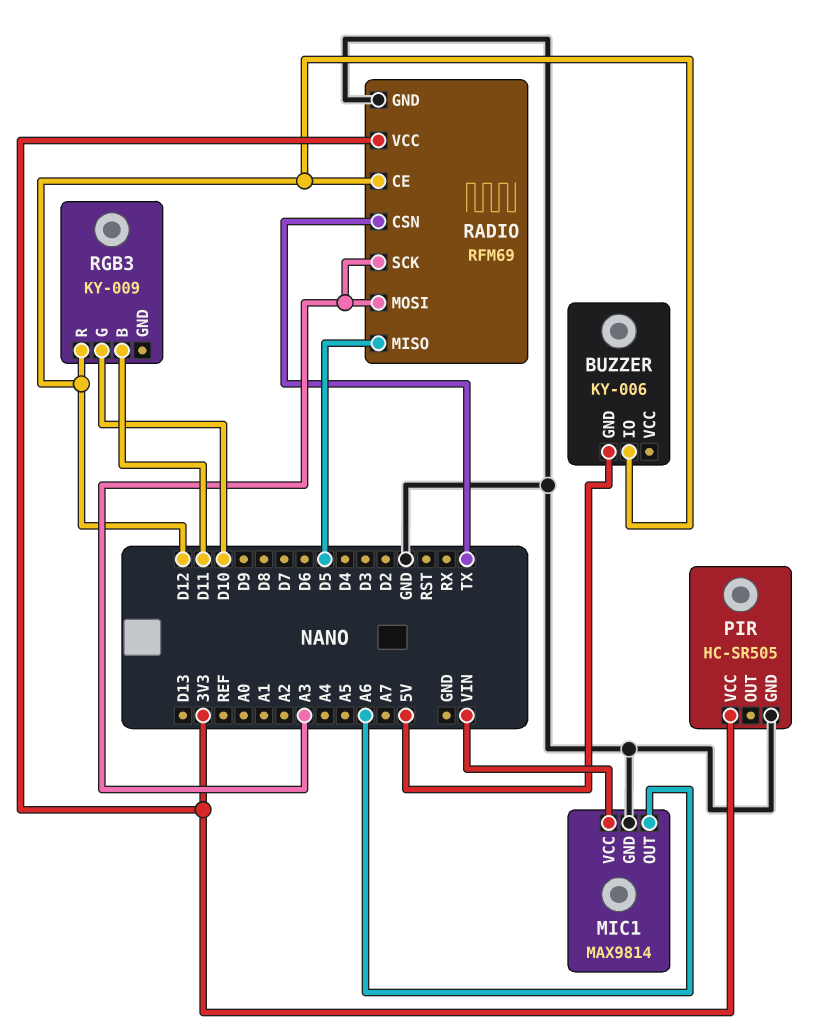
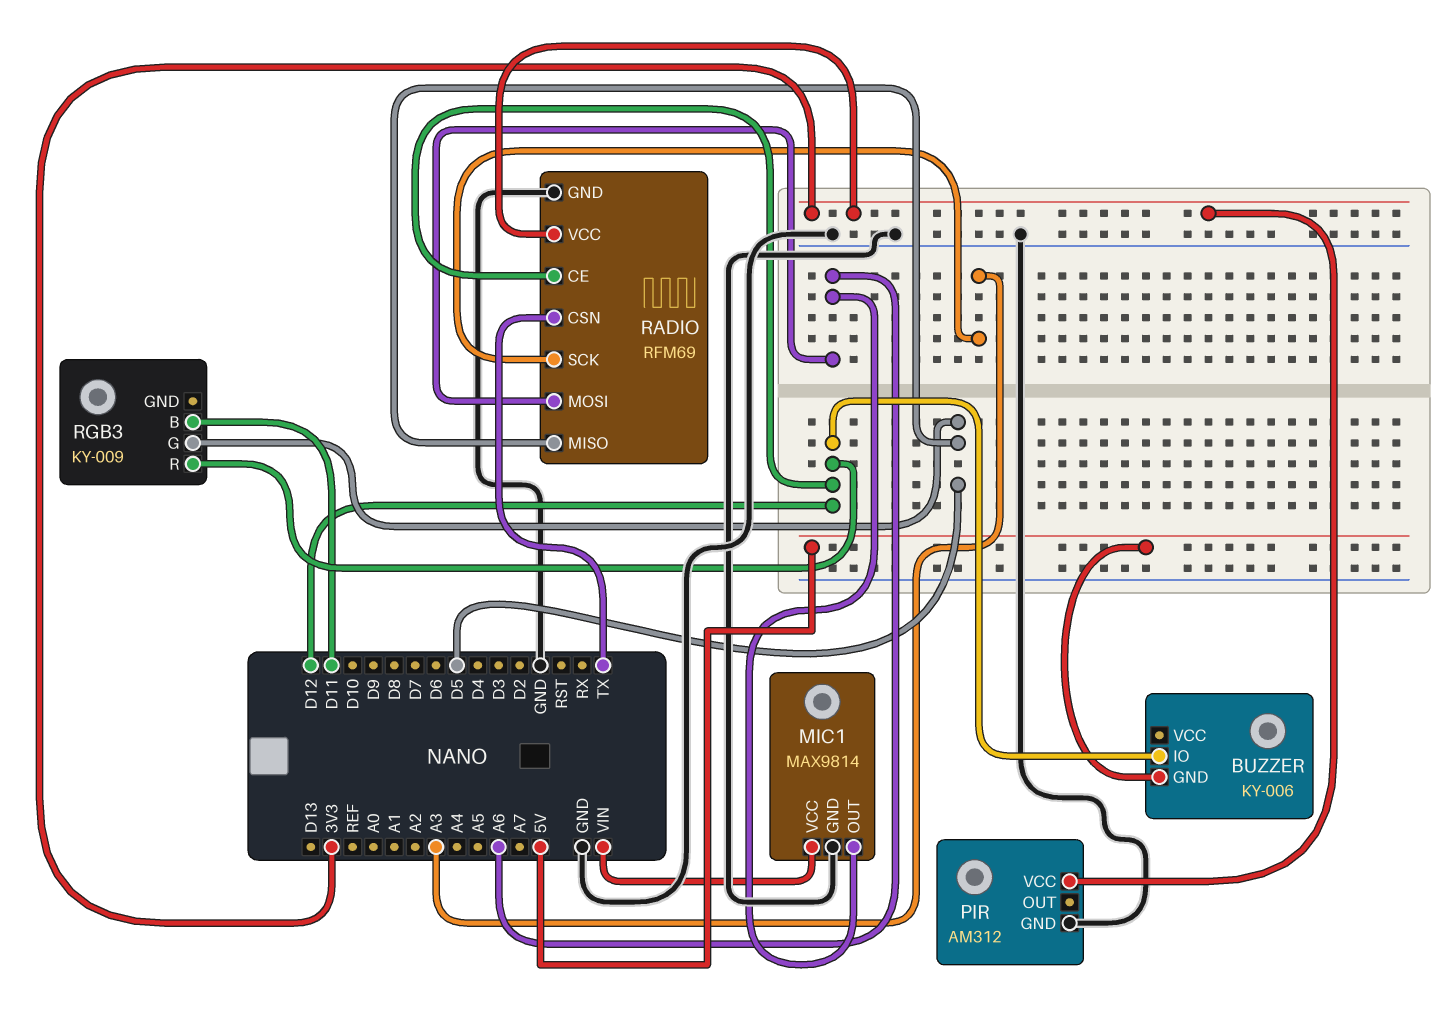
PIR: HC-SR505 -> AM312
RADIO pin MOSI: A3 -> A6
RGB3 pin G: D10 -> D5

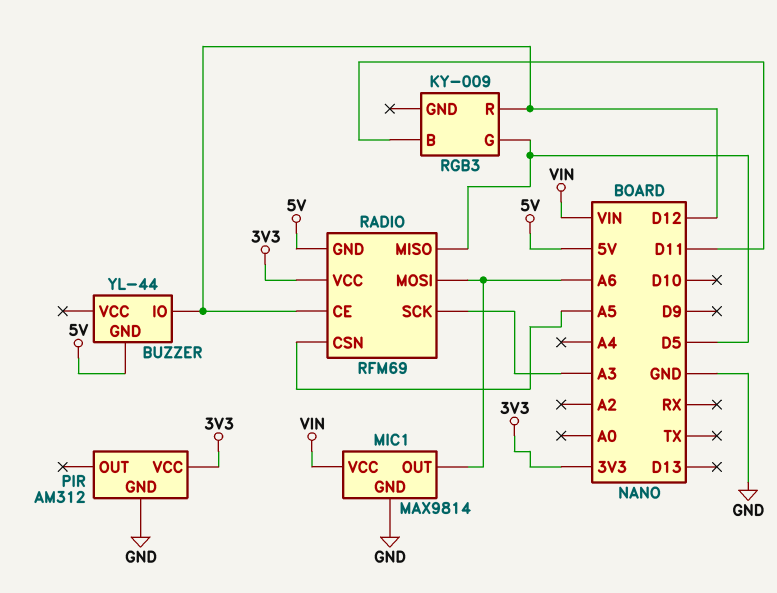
BUZZER: KY-006 -> YL-44
RADIO pin CSN: TX -> A5
RADIO pin GND: GND -> 5V

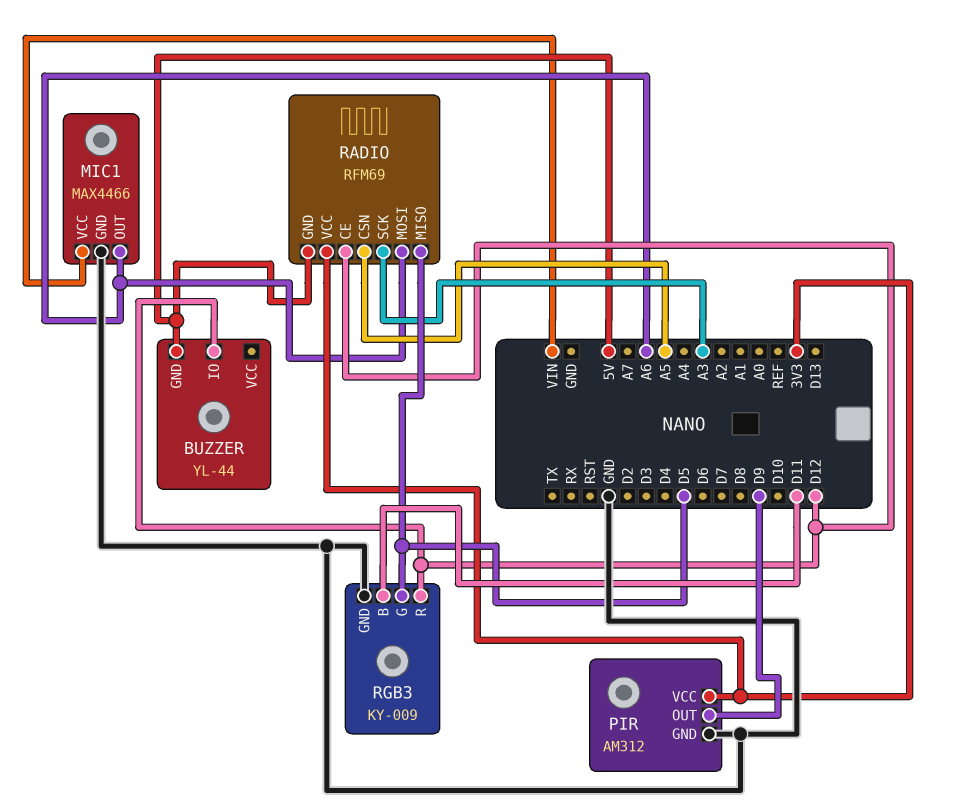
MIC1: MAX9814 -> MAX4466
PIR pin OUT: none -> D9
RGB3 pin GND: none -> GND

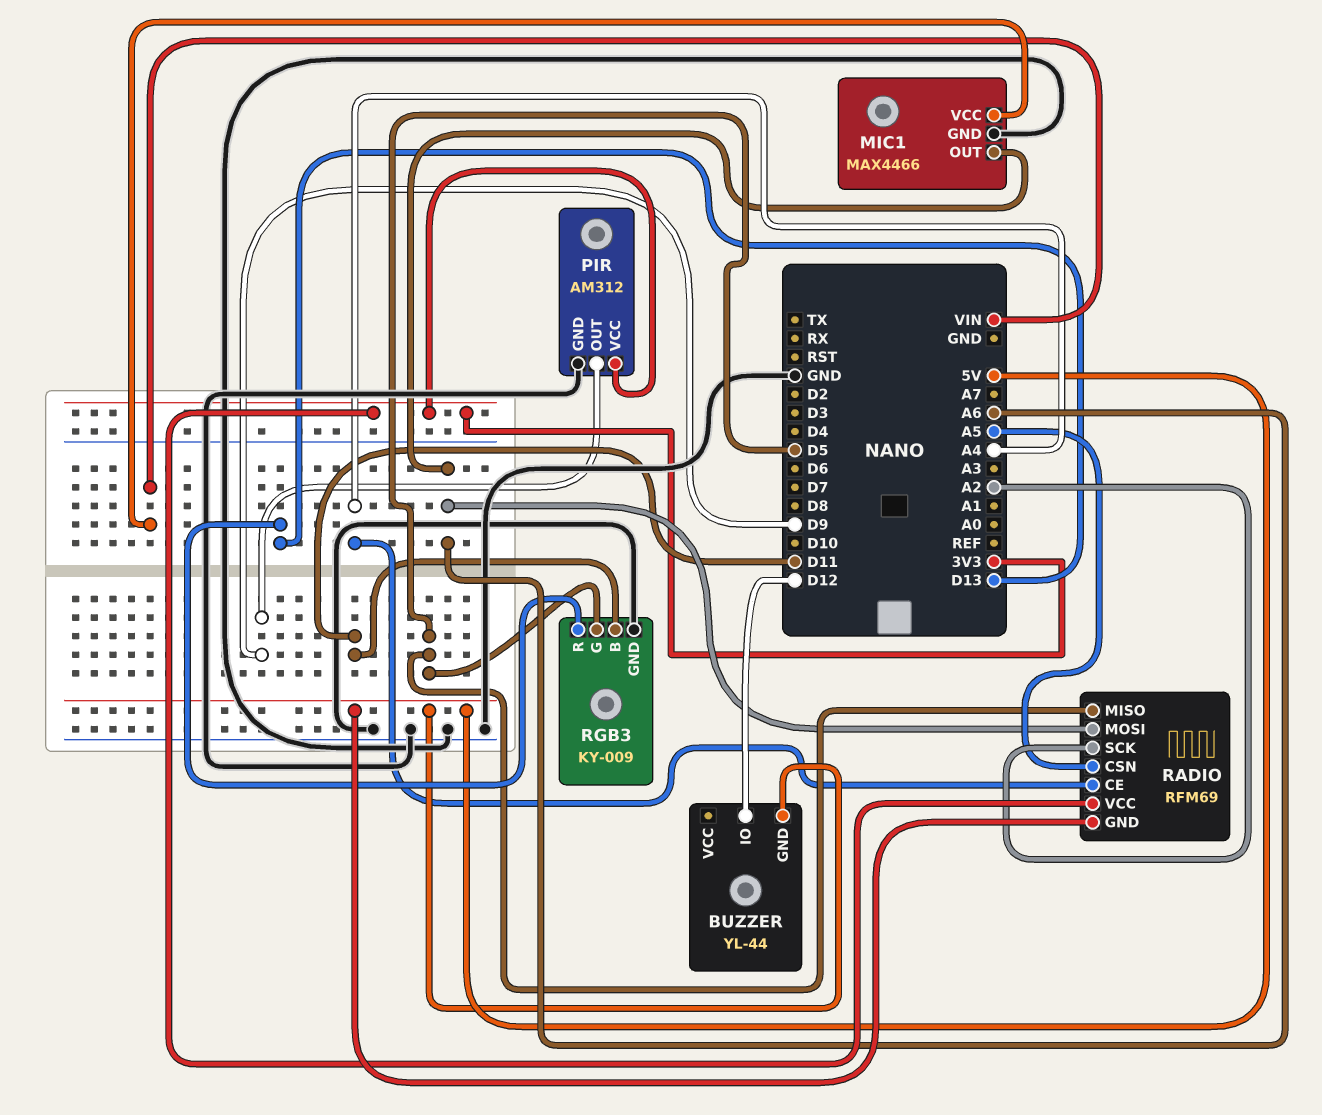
RADIO pin CE: D12 -> A4
RADIO pin SCK: A3 -> A2
RGB3 pin R: D12 -> D13

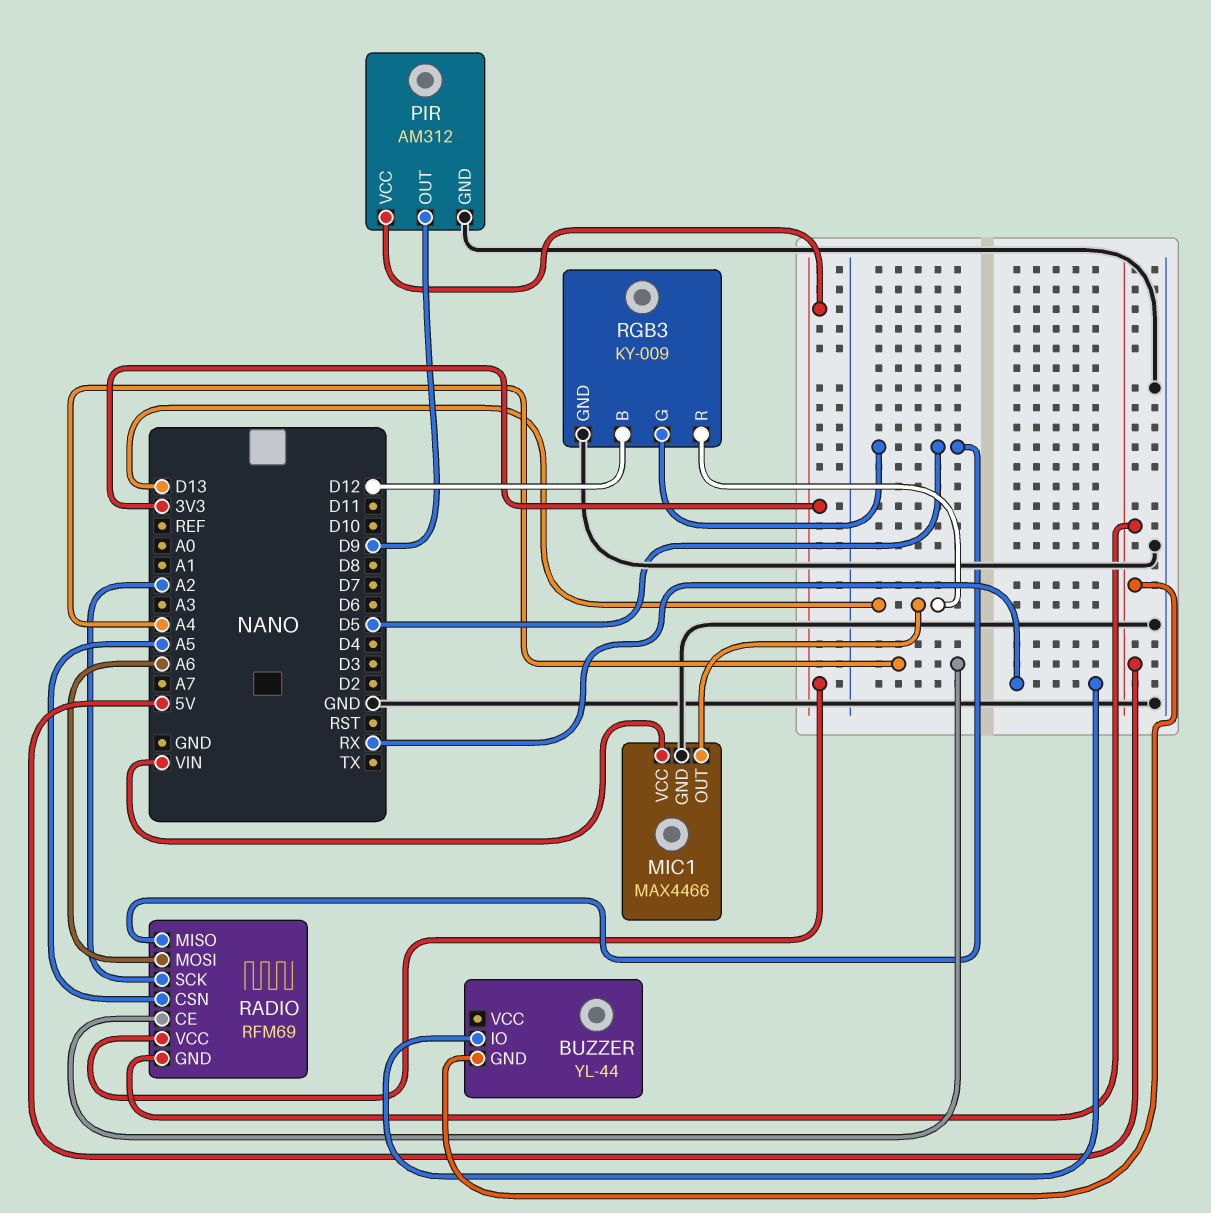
BUZZER pin IO: D12 -> RX
MIC1 pin OUT: A6 -> D13
RGB3 pin B: D11 -> D12

